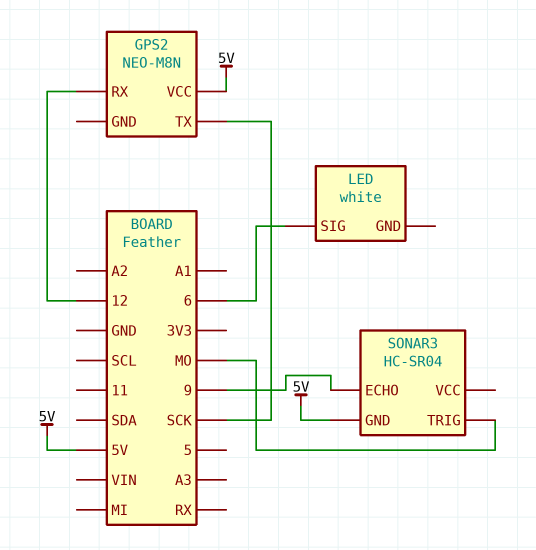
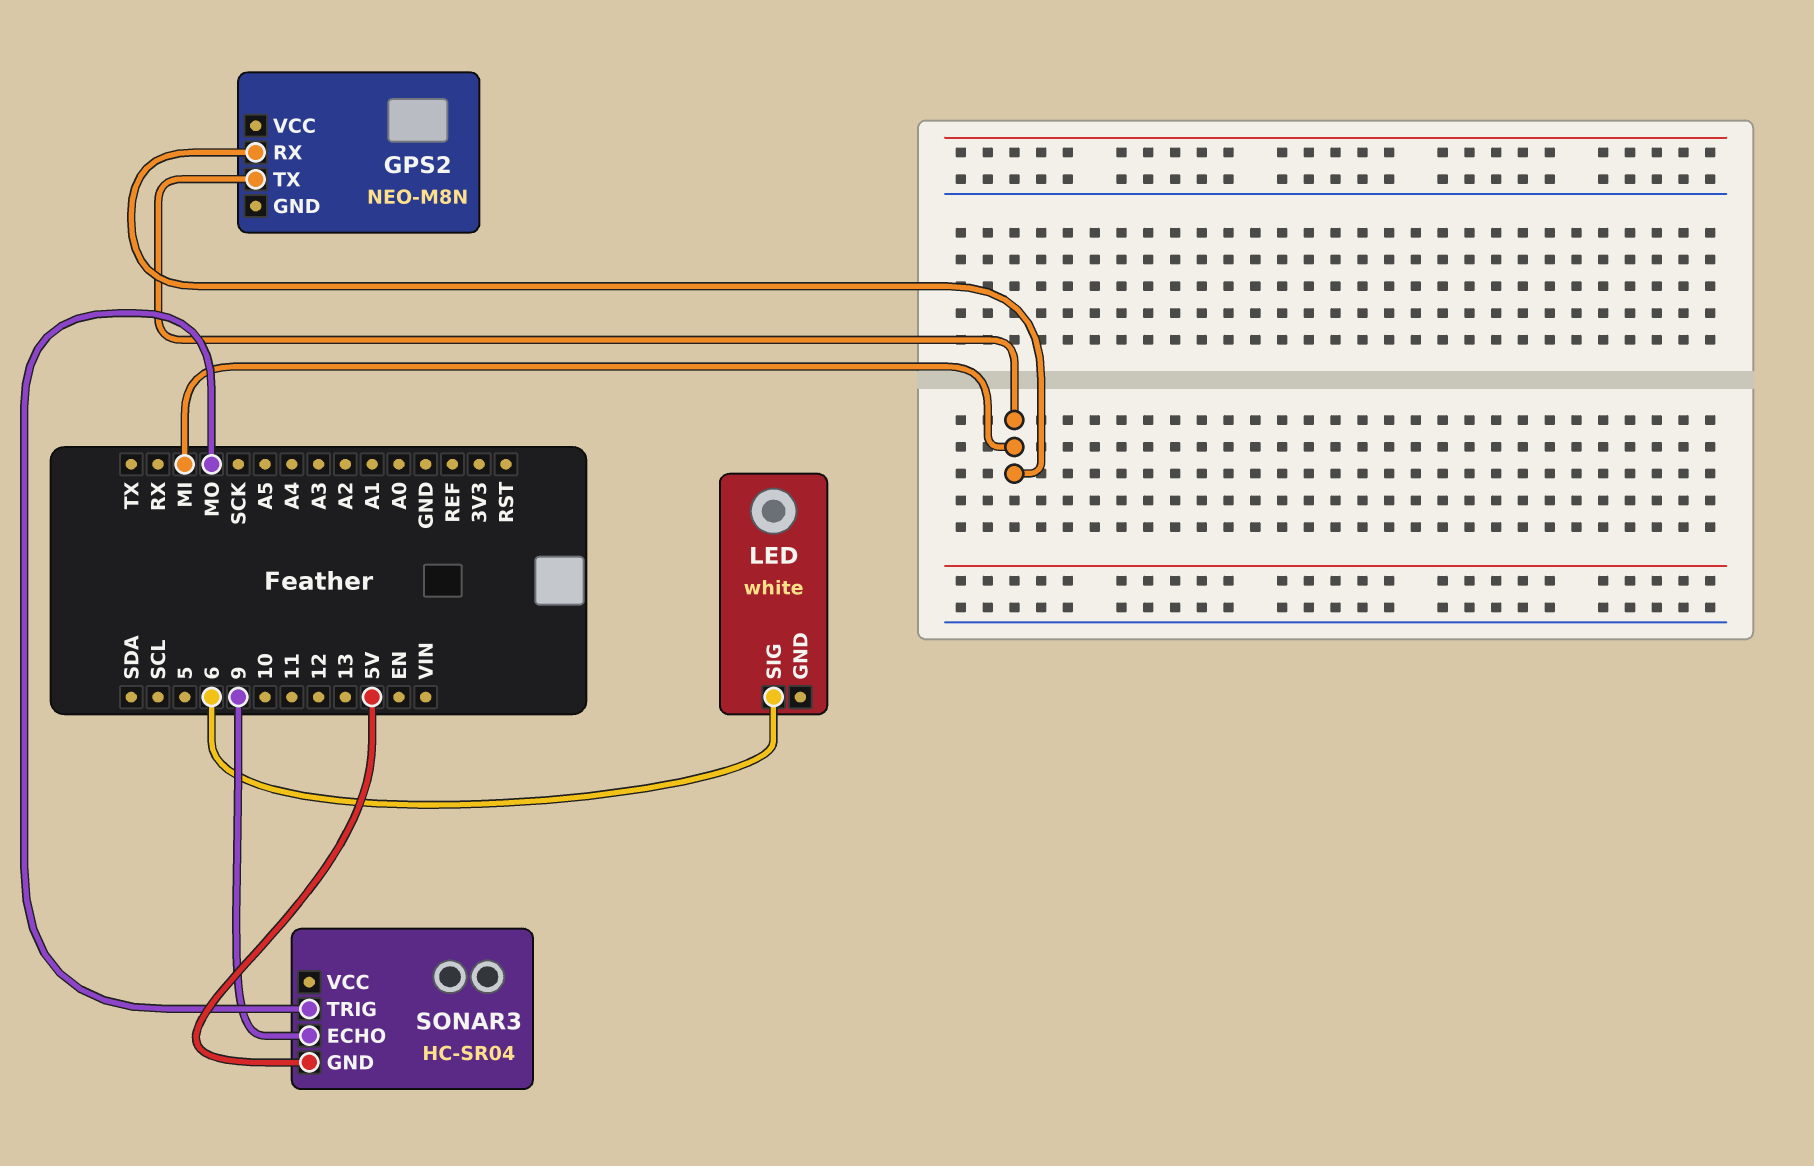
GPS2 pin RX: 12 -> MI
GPS2 pin TX: SCK -> MI
GPS2 pin VCC: 5V -> none

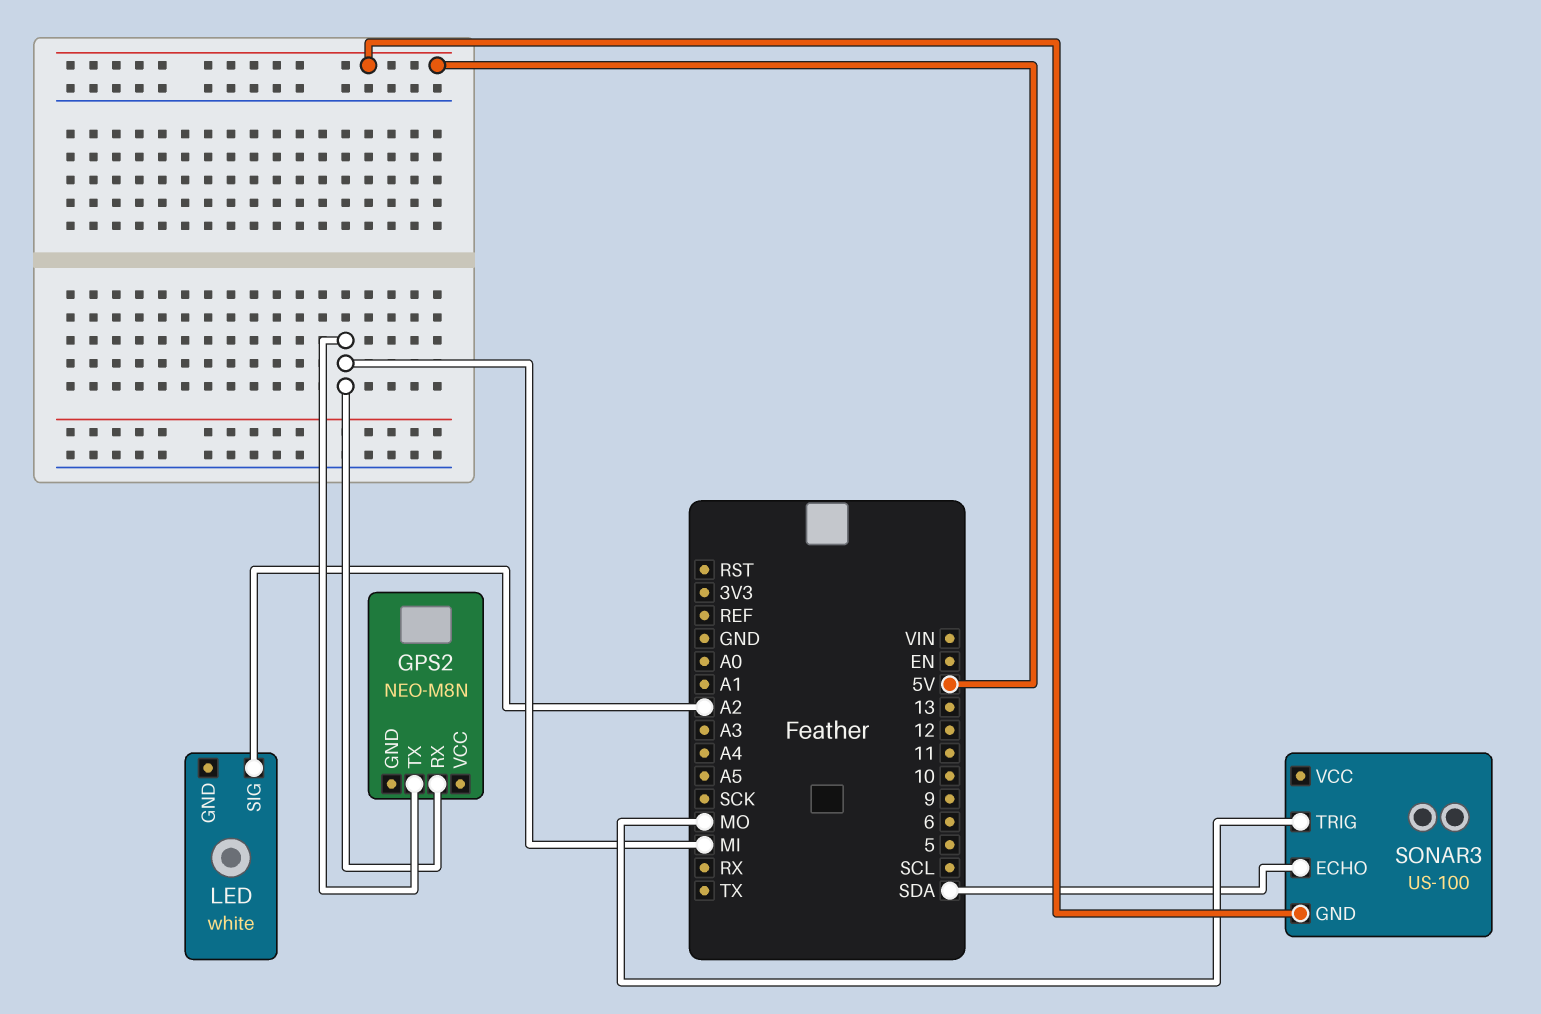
LED pin SIG: 6 -> A2
SONAR3: HC-SR04 -> US-100
SONAR3 pin ECHO: 9 -> SDA

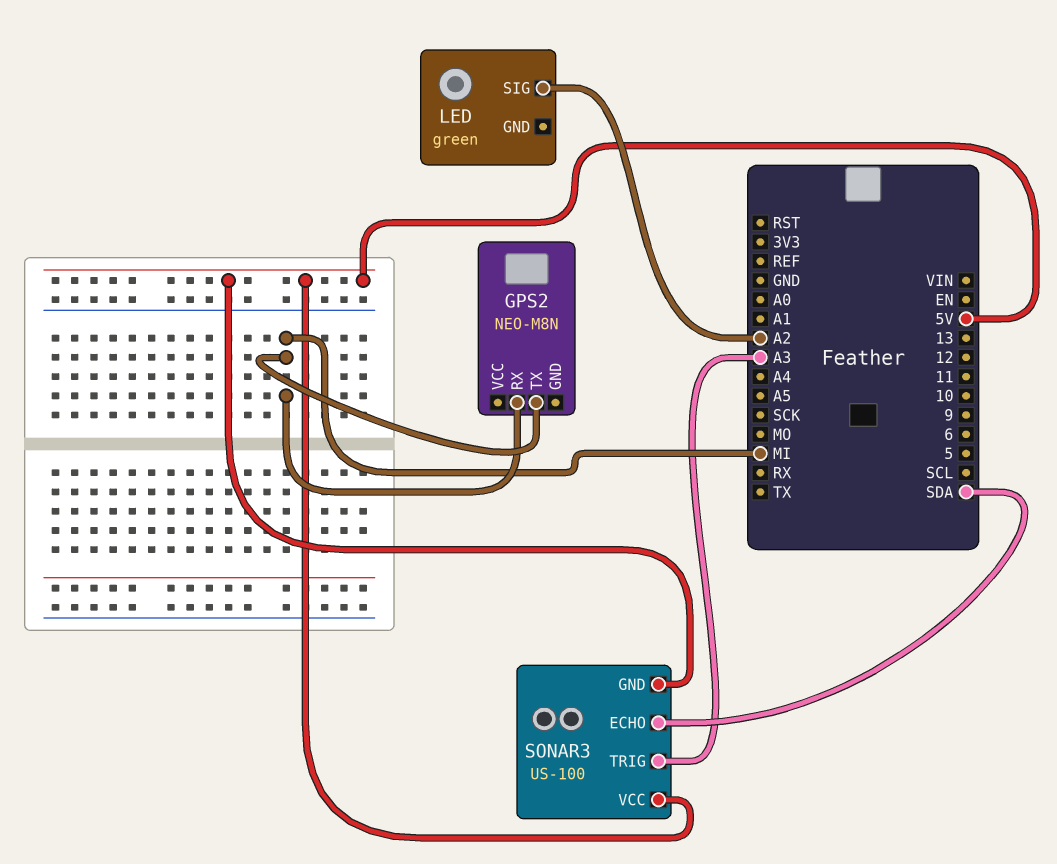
LED: white -> green
SONAR3 pin TRIG: MO -> A3
SONAR3 pin VCC: none -> 5V

